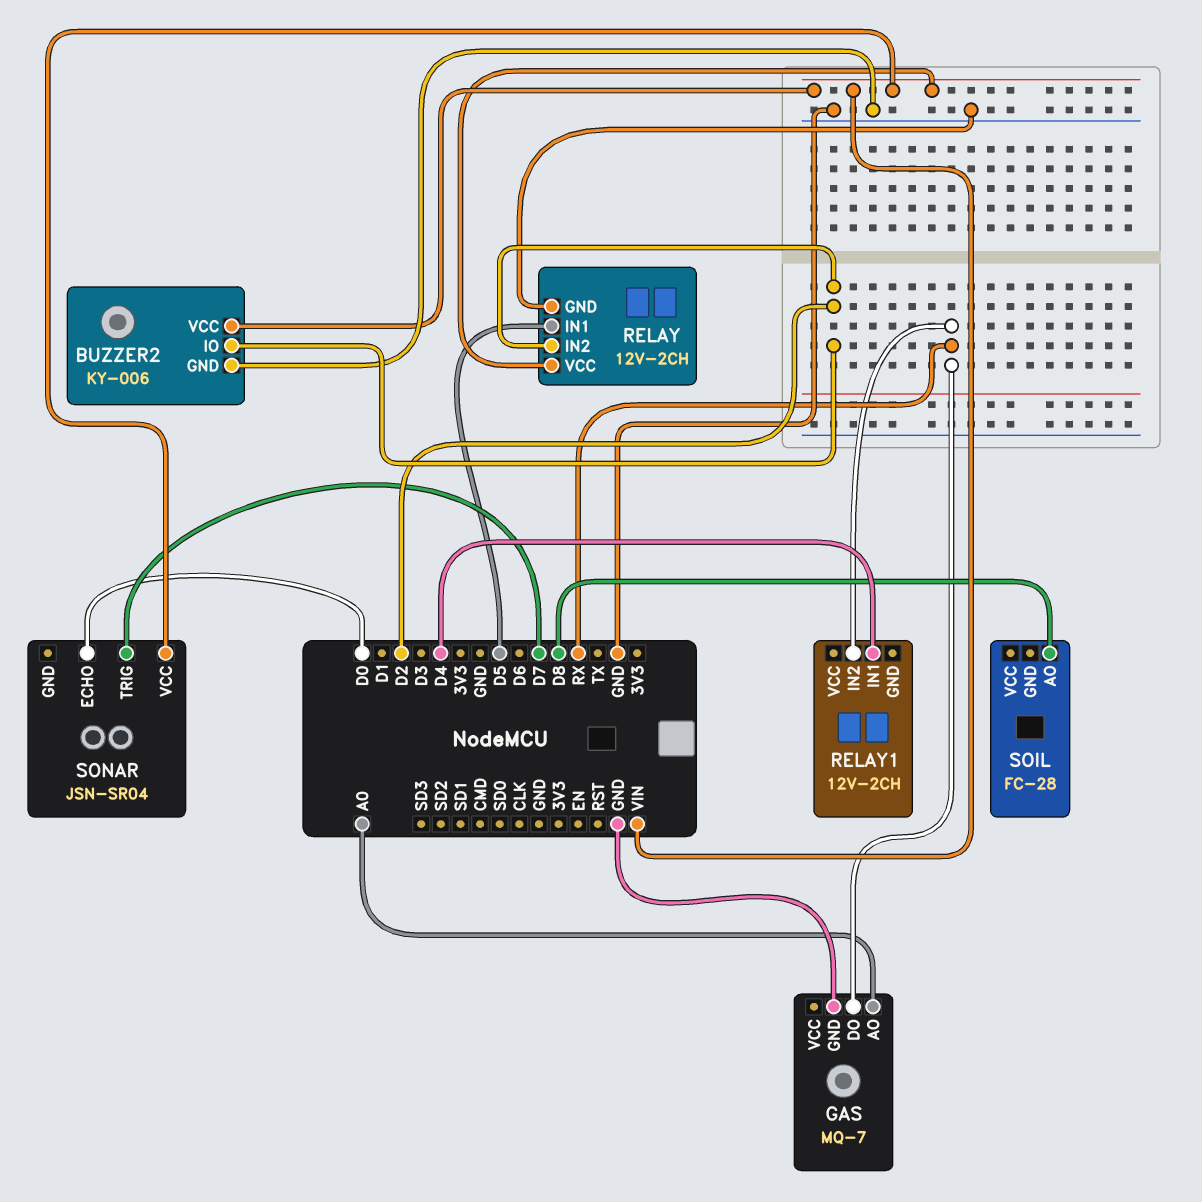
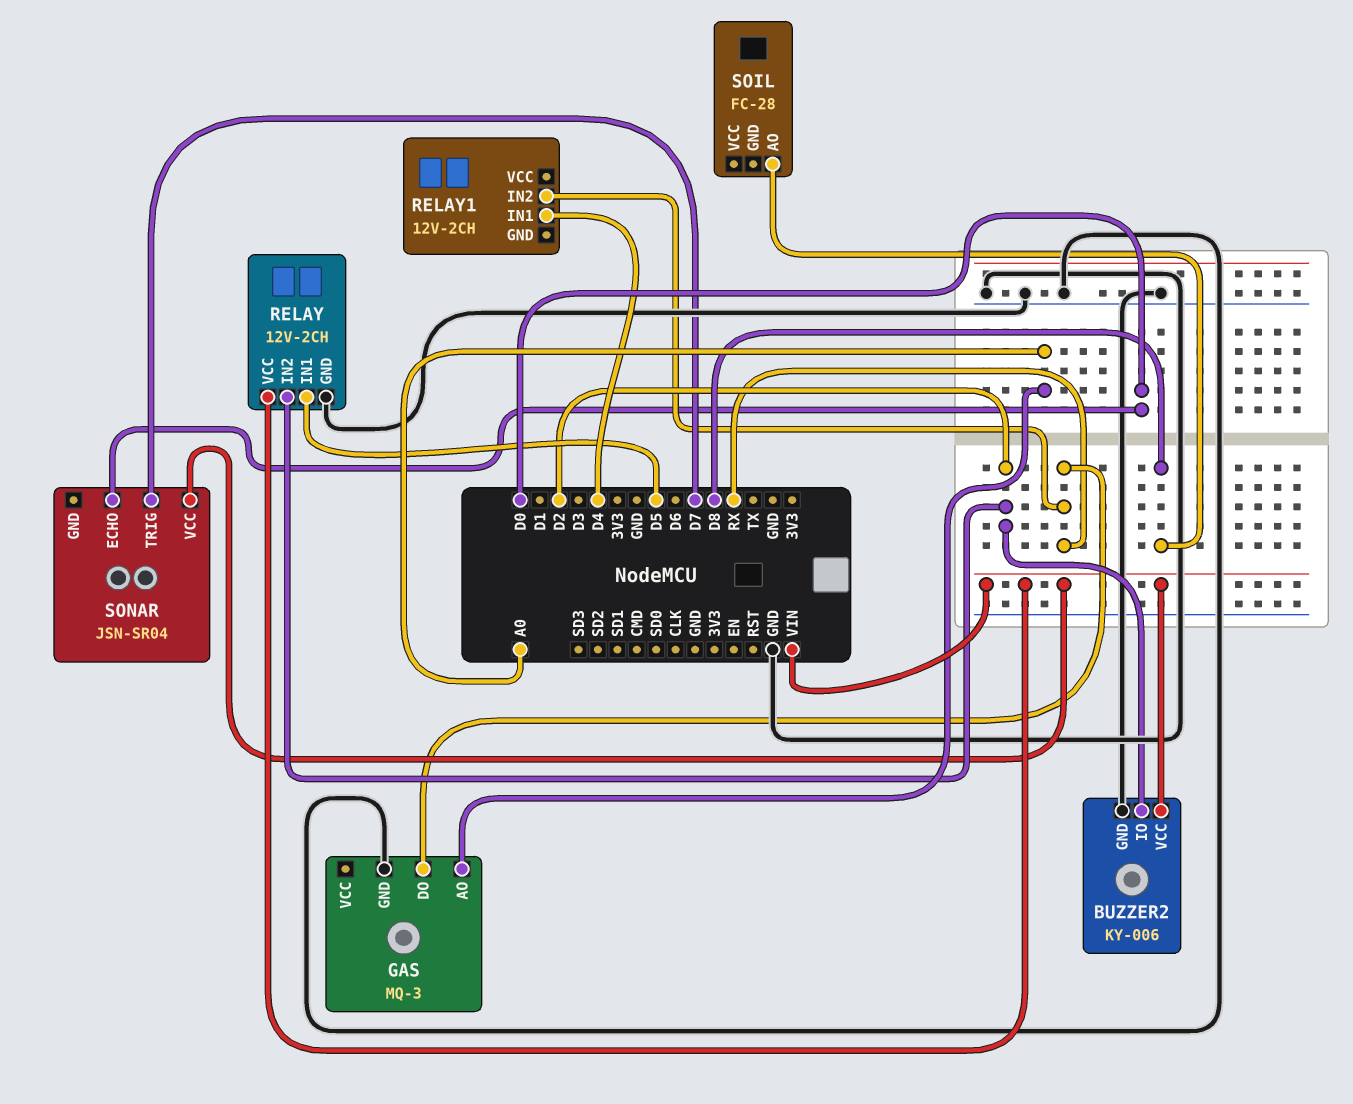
GAS: MQ-7 -> MQ-3

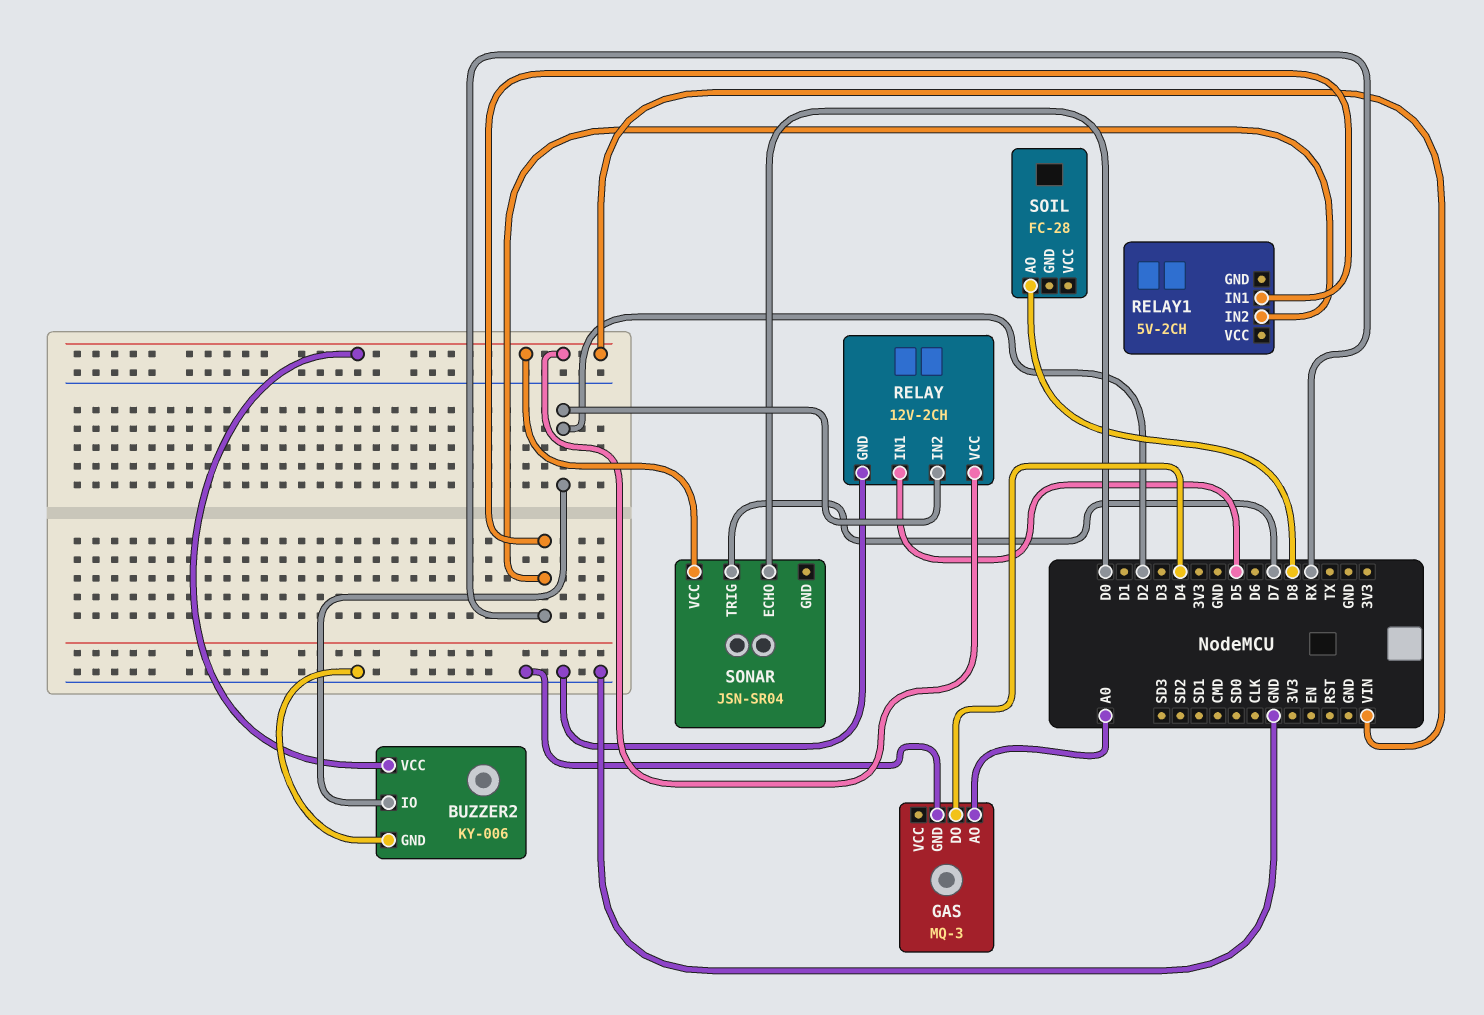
GAS pin DO: RX -> D4
RELAY1: 12V-2CH -> 5V-2CH
RELAY1 pin IN1: D4 -> RX

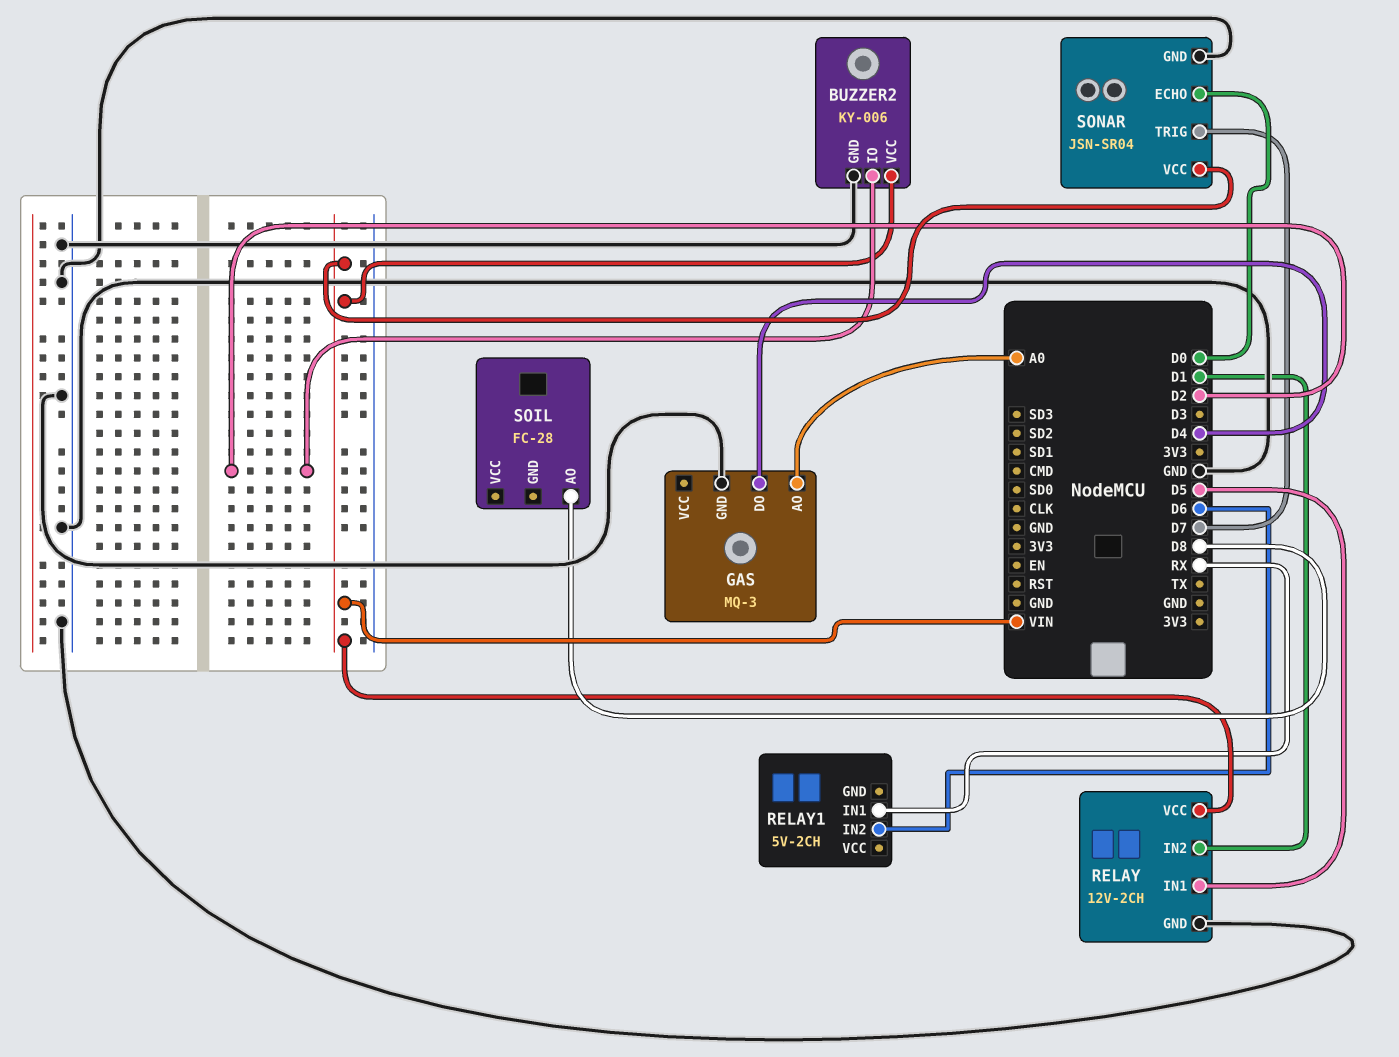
RELAY pin IN2: D2 -> D1
RELAY1 pin IN2: RX -> D6
SONAR pin GND: none -> GND

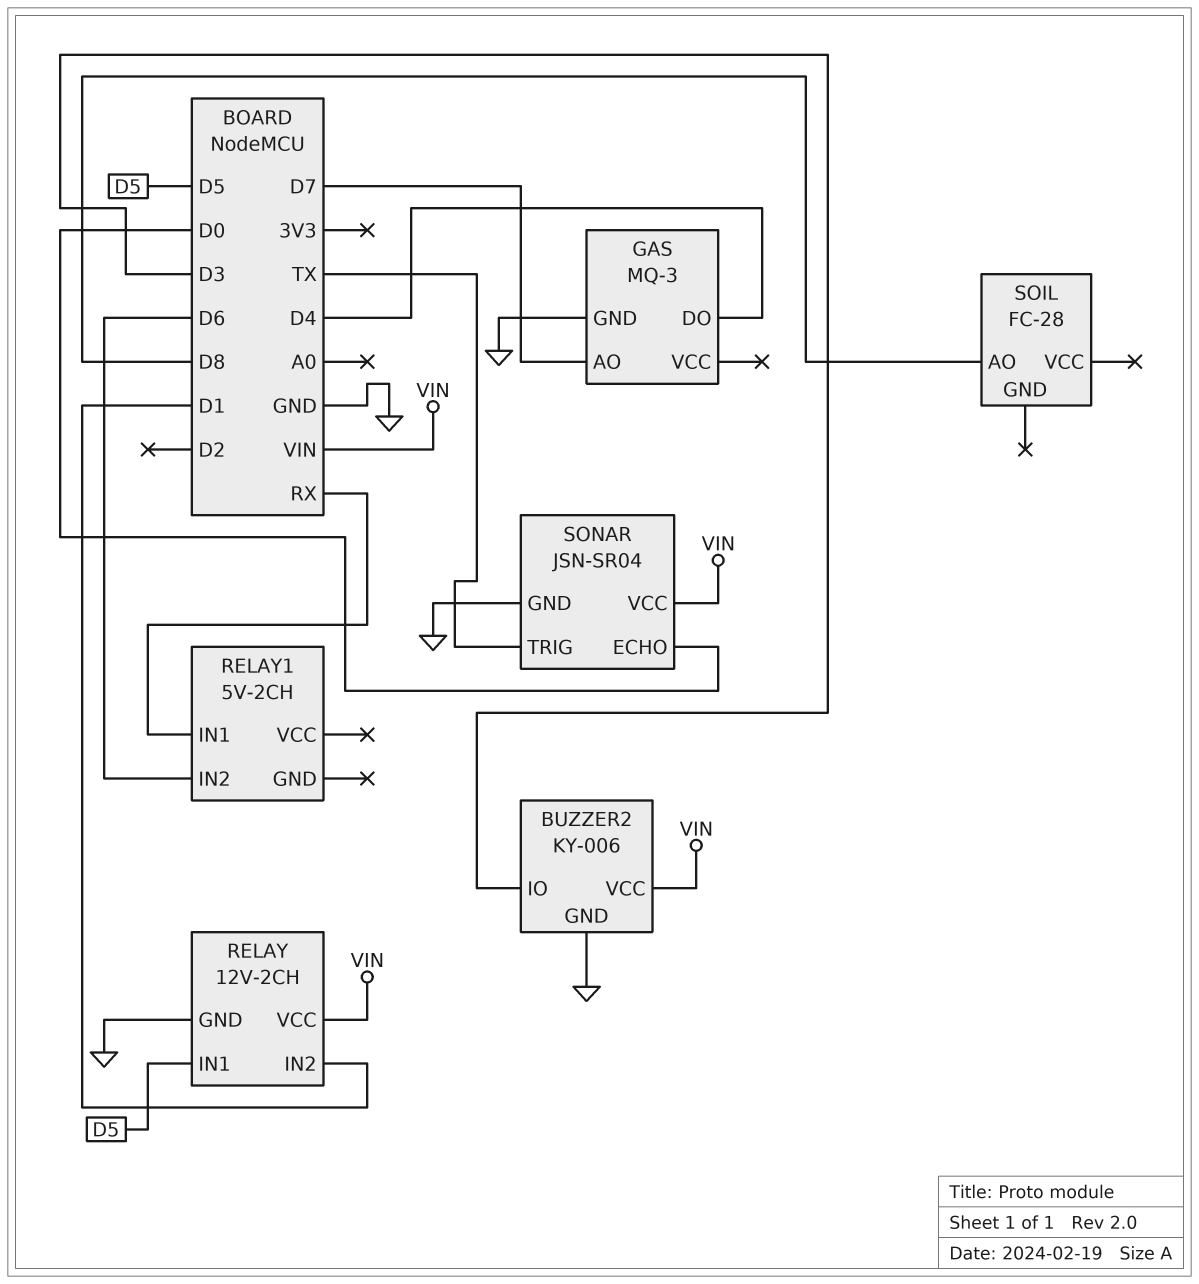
BUZZER2 pin IO: D2 -> D3
GAS pin AO: A0 -> D7
SONAR pin TRIG: D7 -> TX

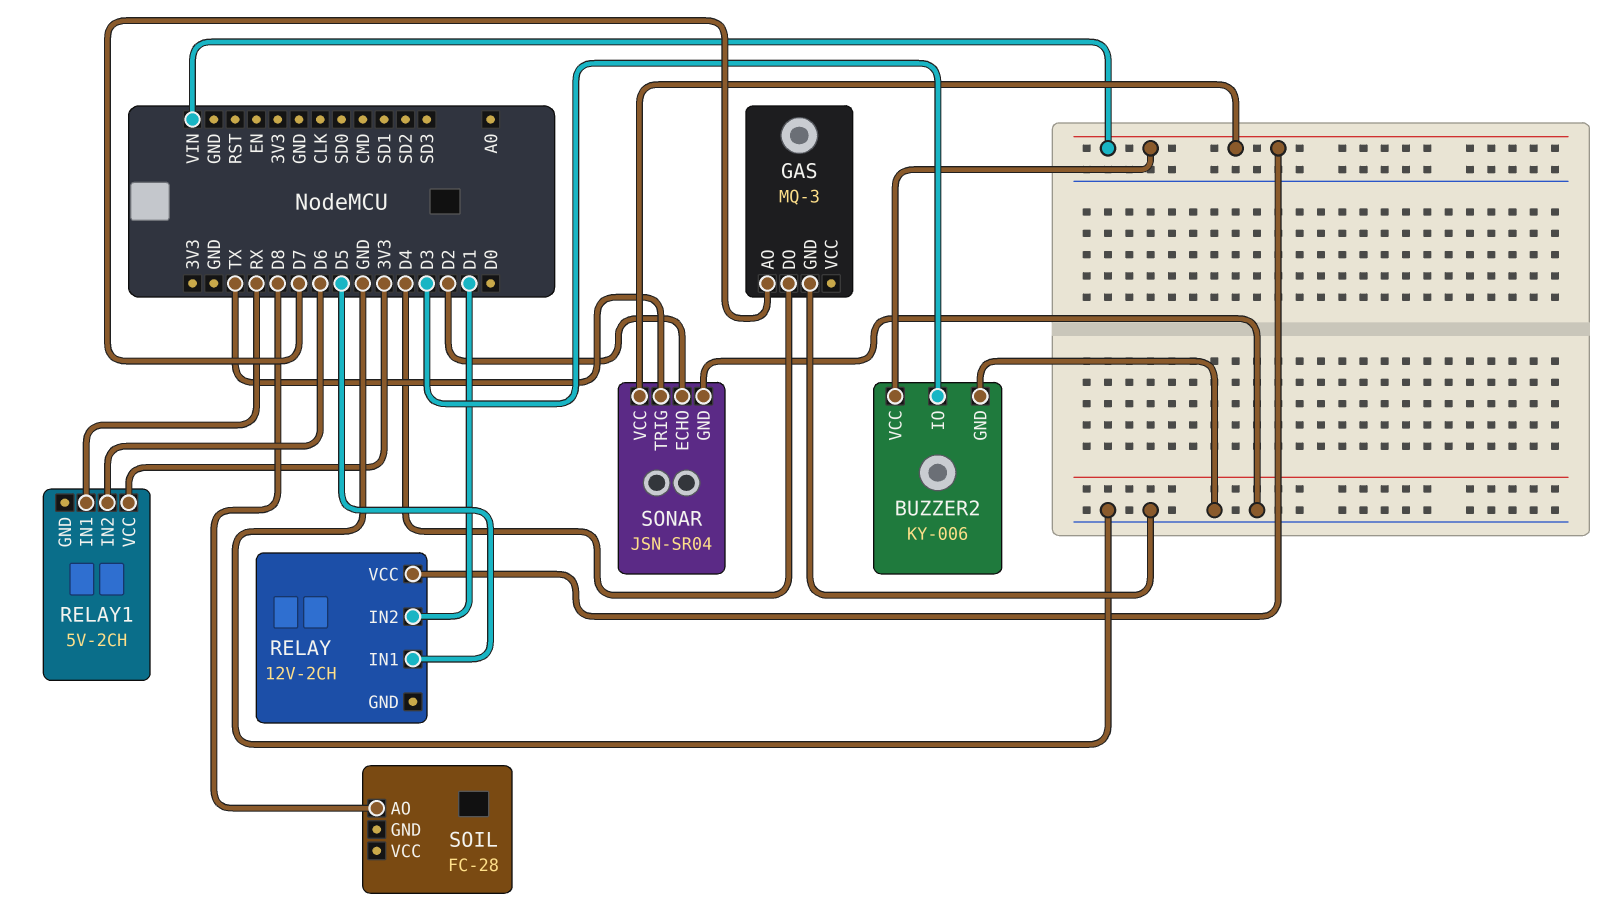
RELAY pin GND: GND -> none
RELAY1 pin VCC: none -> 3V3
SONAR pin ECHO: D0 -> D2

